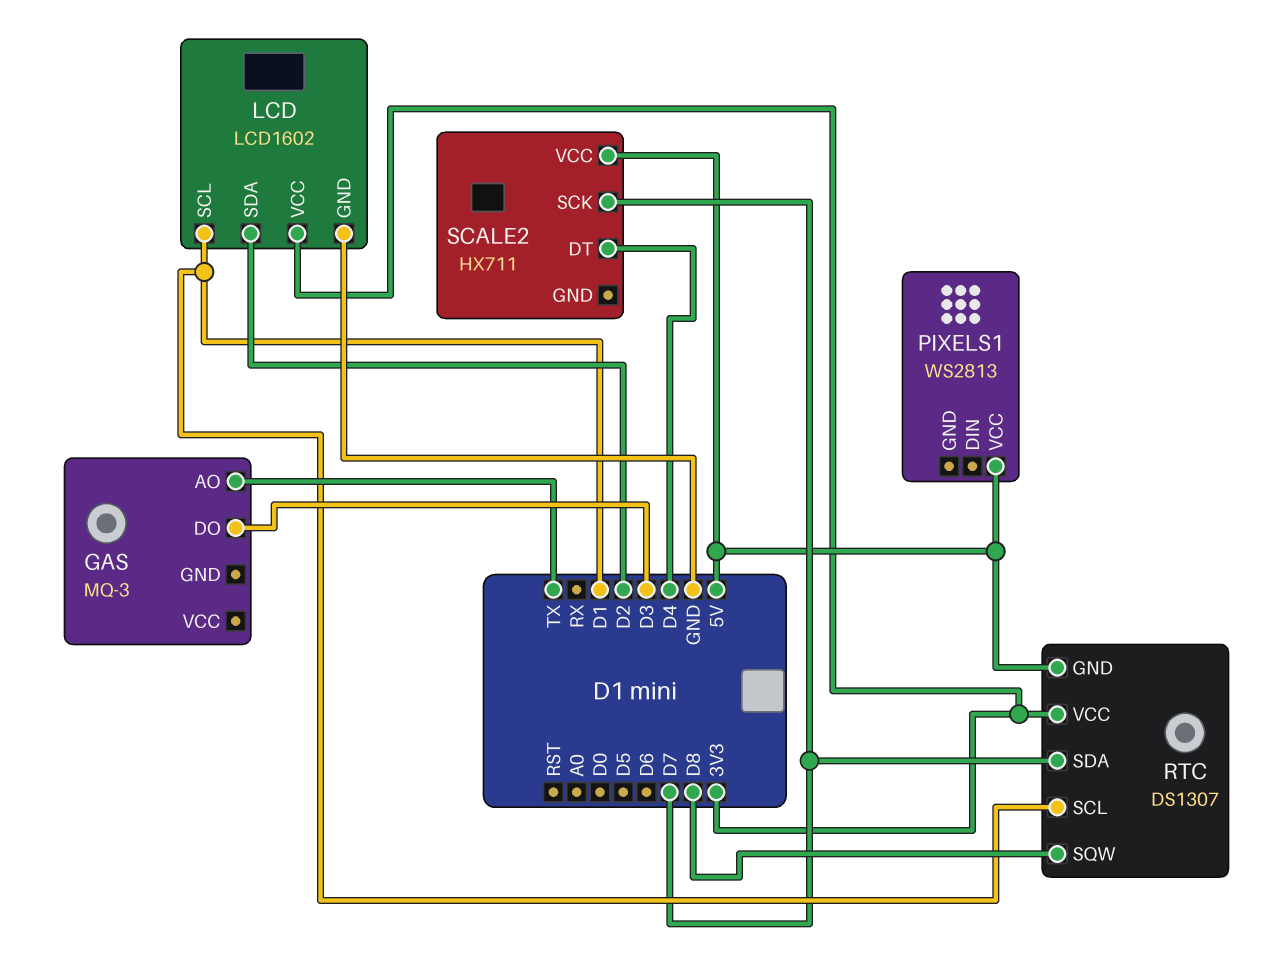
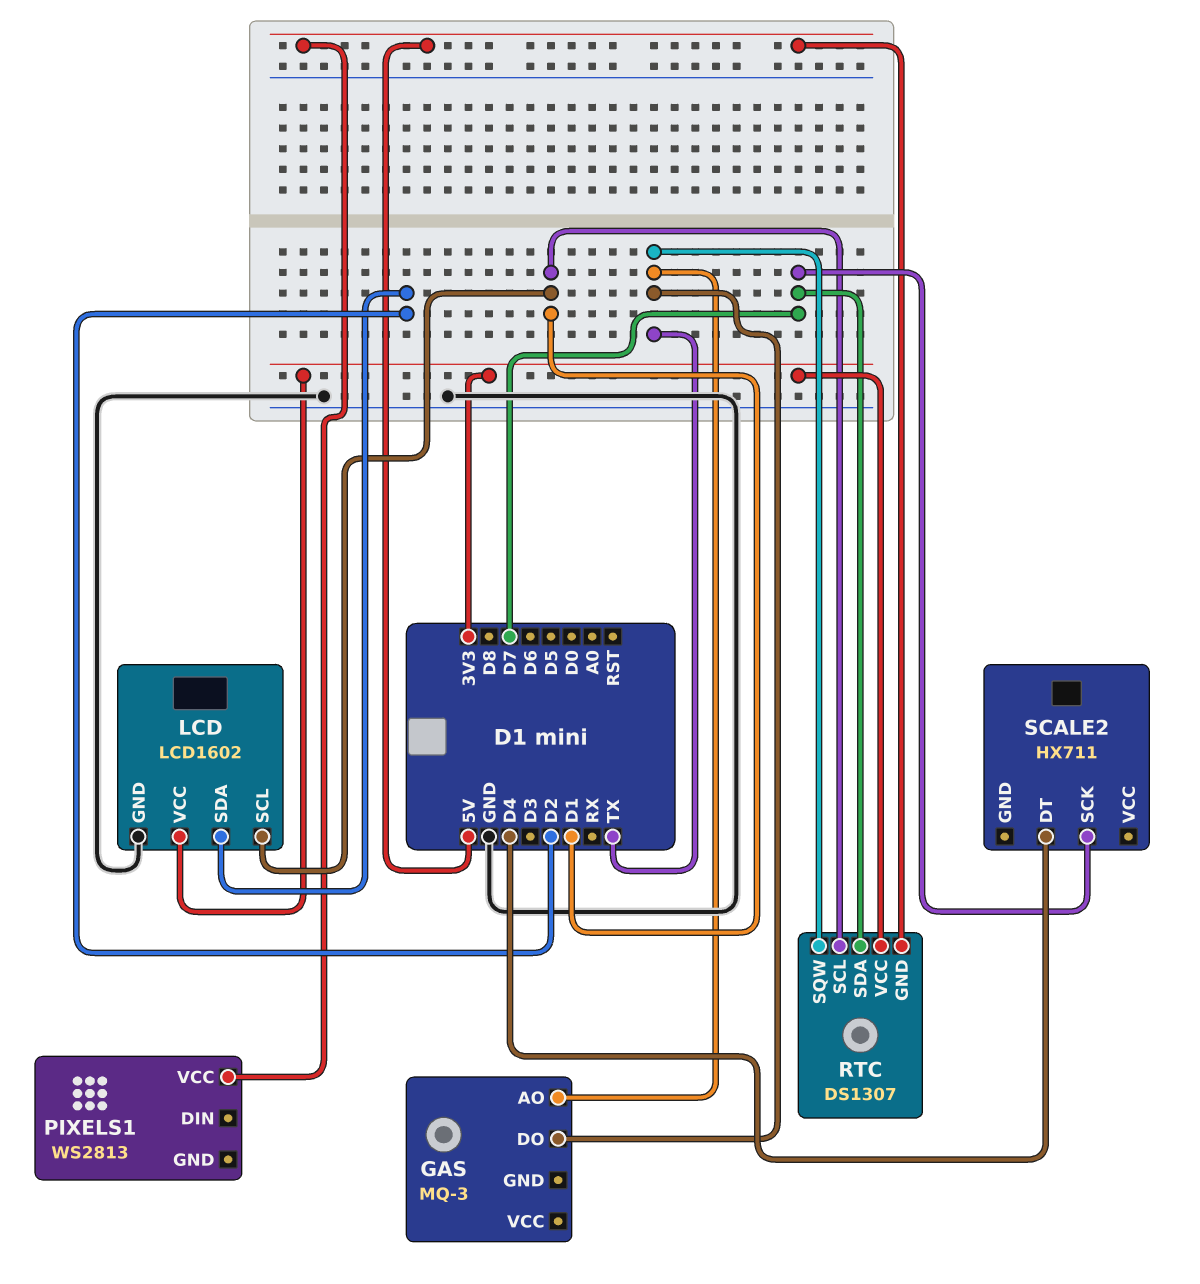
GAS pin DO: D3 -> TX
RTC pin SQW: D8 -> TX
SCALE2 pin VCC: 5V -> none

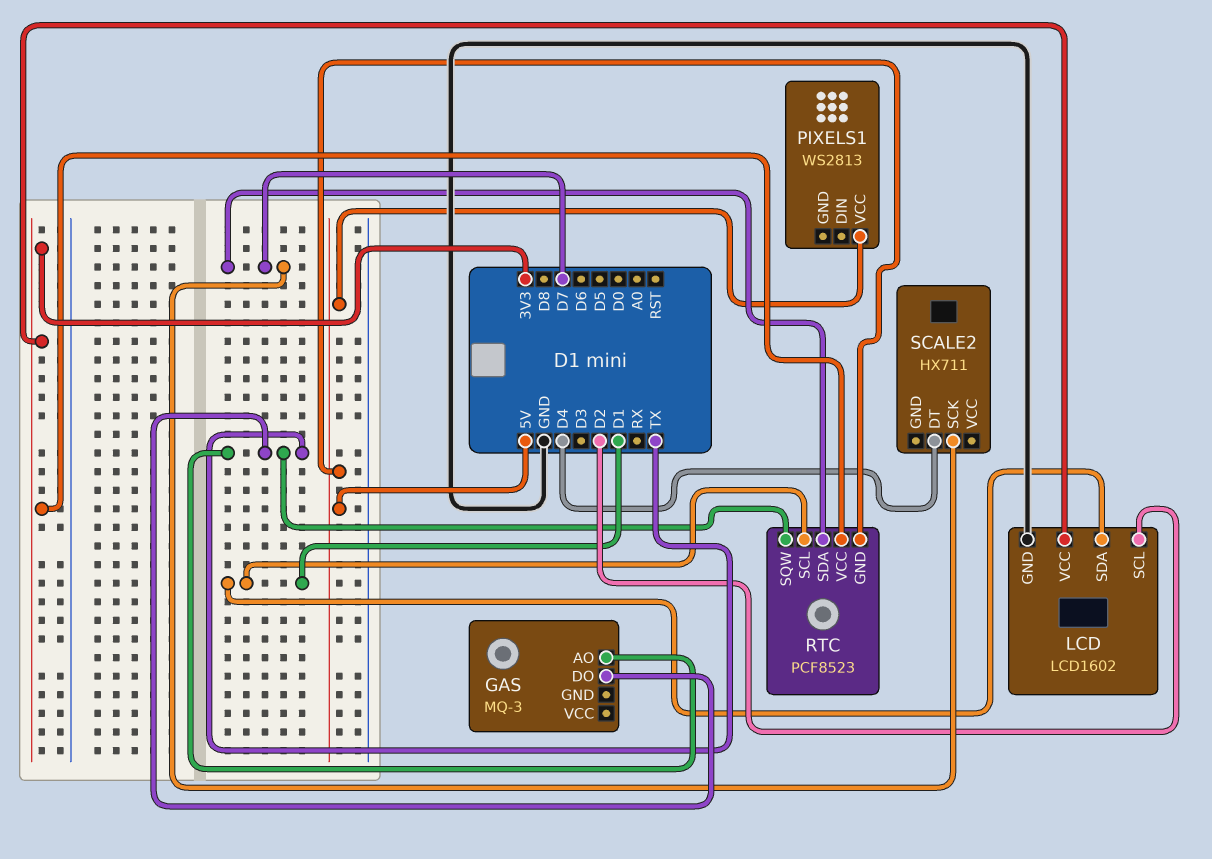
LCD pin SCL: D1 -> D2
LCD pin SDA: D2 -> D1
RTC: DS1307 -> PCF8523

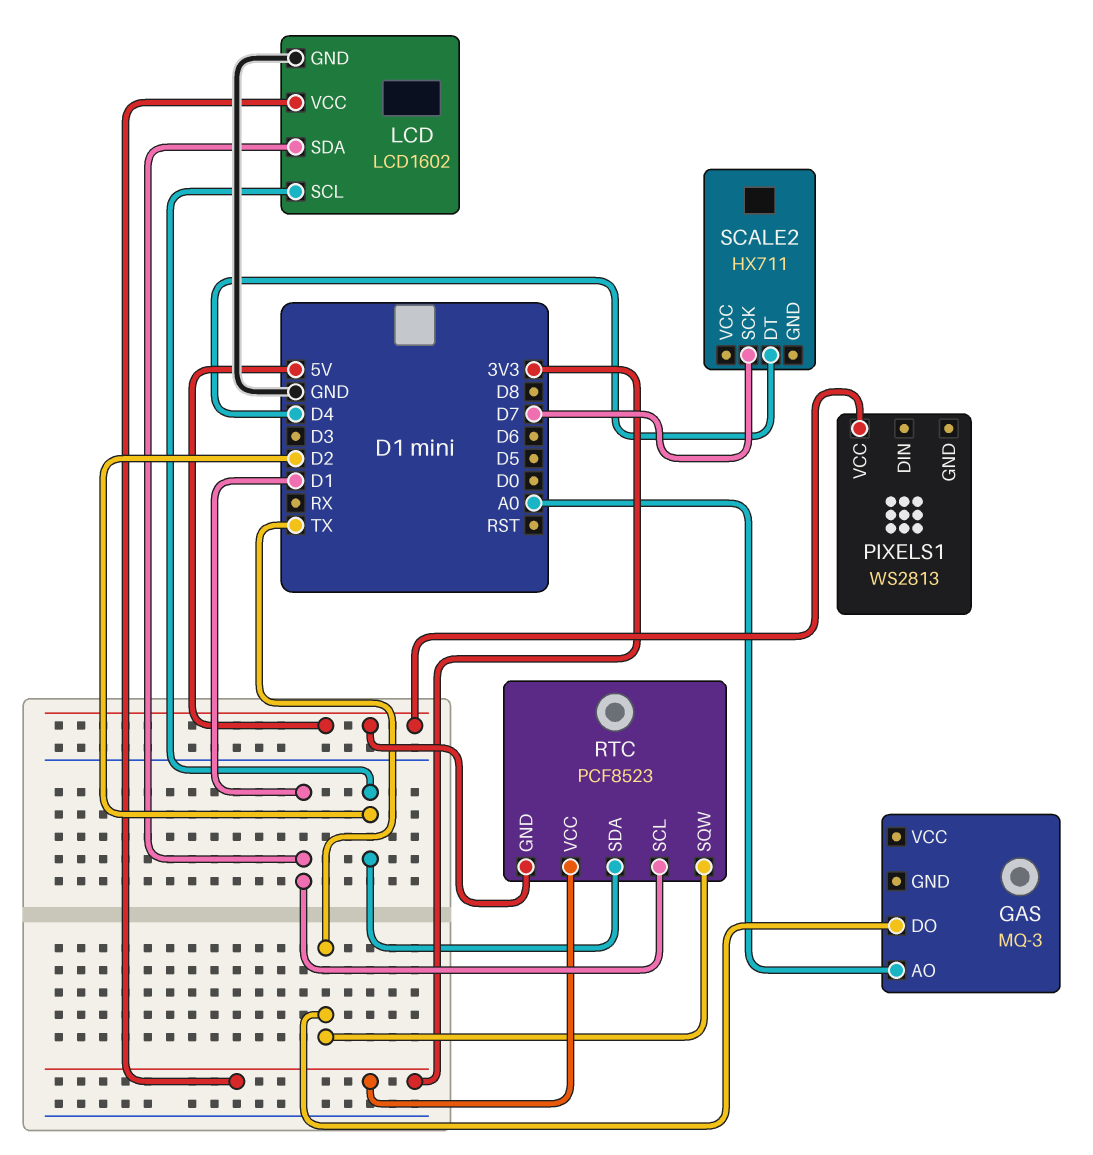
GAS pin AO: TX -> A0
RTC pin SDA: D7 -> D2

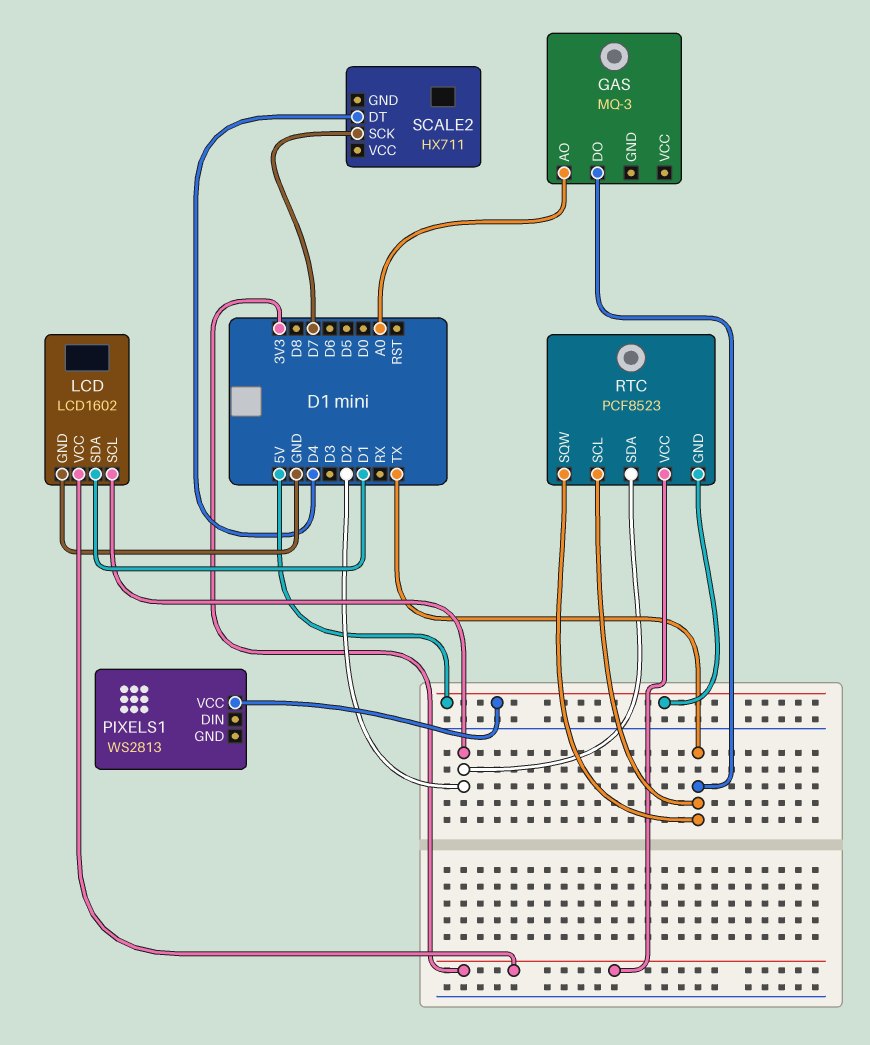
RTC pin SCL: D1 -> TX

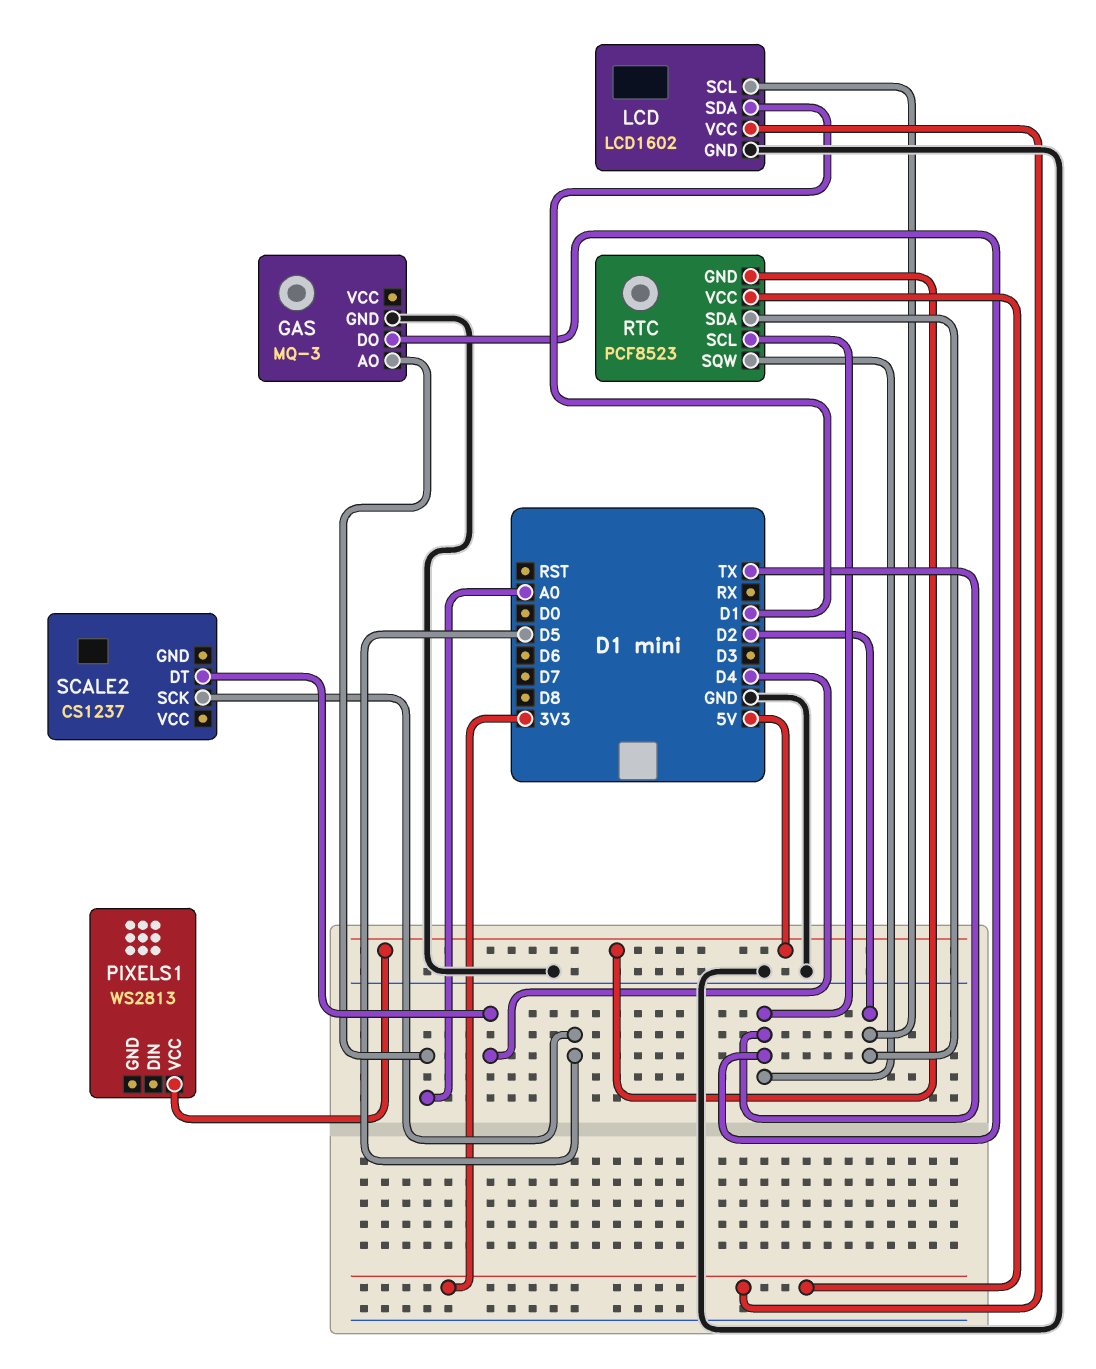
GAS pin GND: none -> GND
SCALE2: HX711 -> CS1237
SCALE2 pin SCK: D7 -> D5

